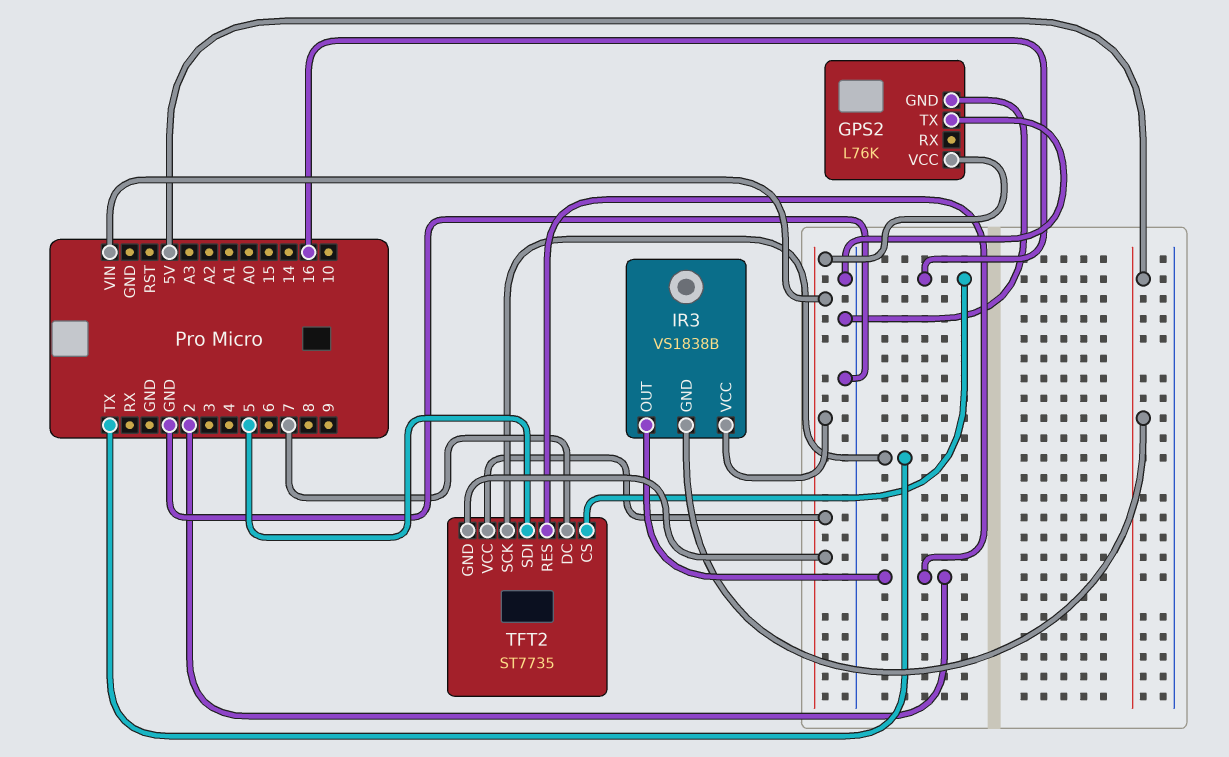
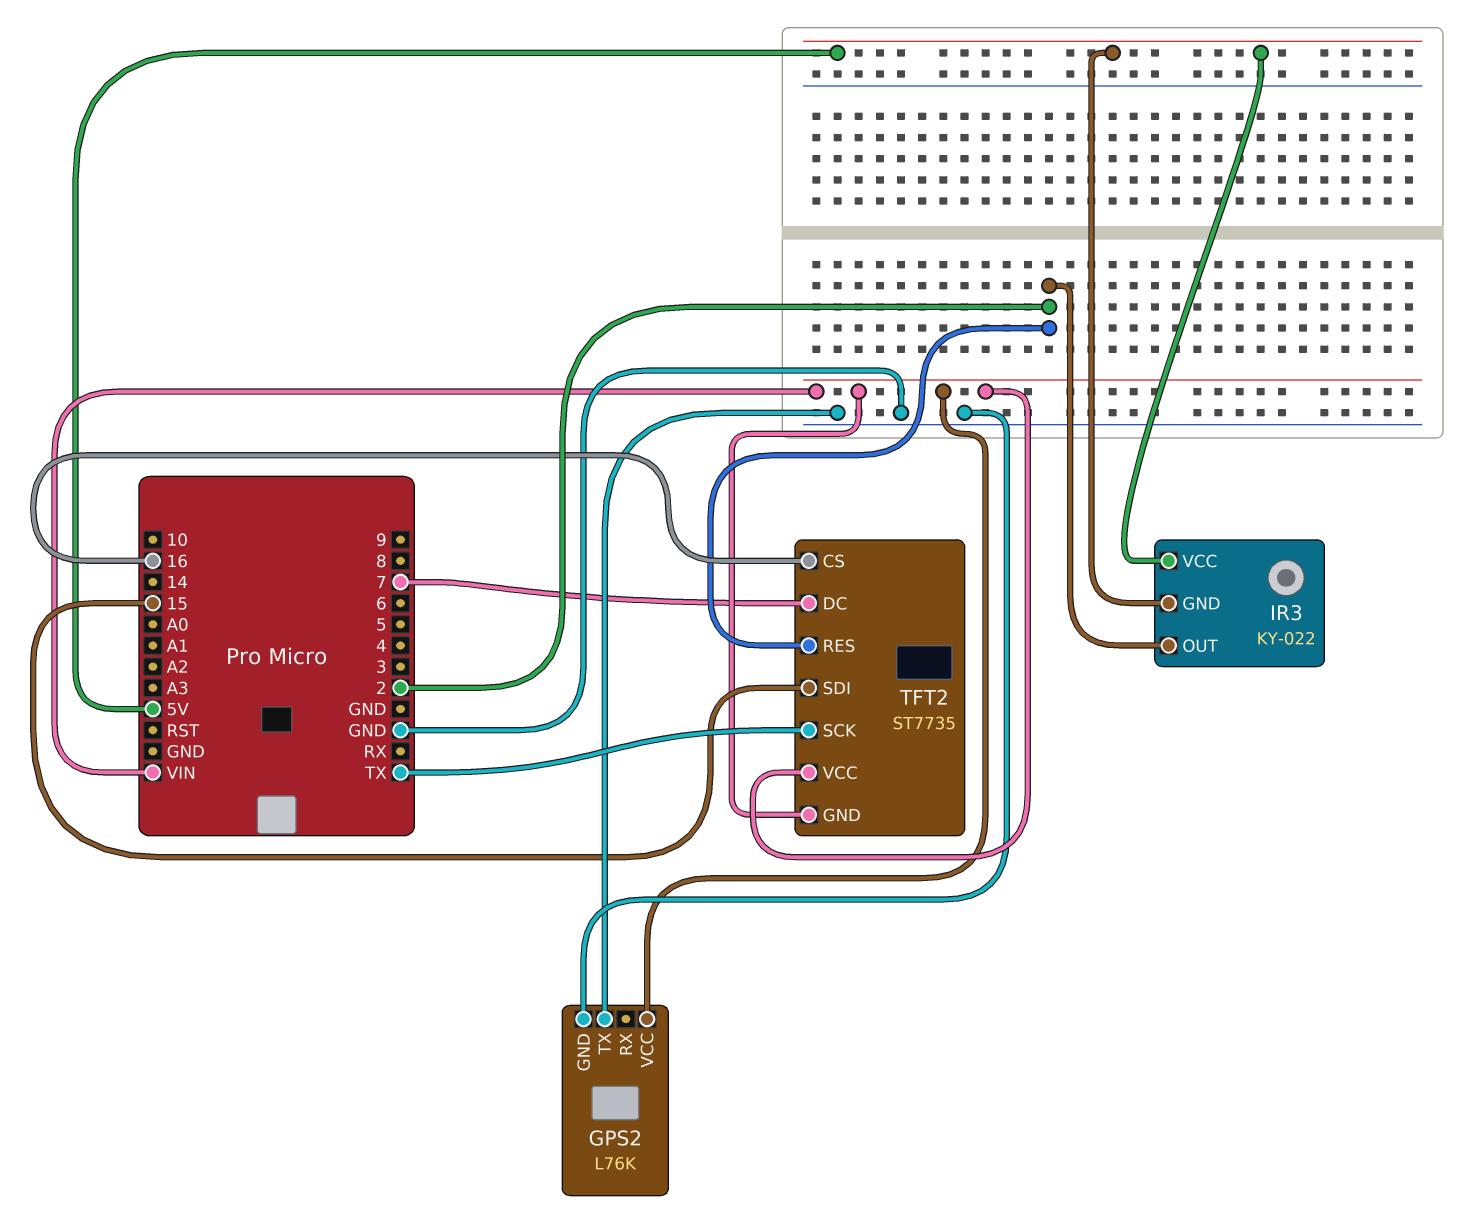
IR3: VS1838B -> KY-022
IR3 pin VCC: VIN -> 5V
TFT2 pin SDI: 5 -> 15

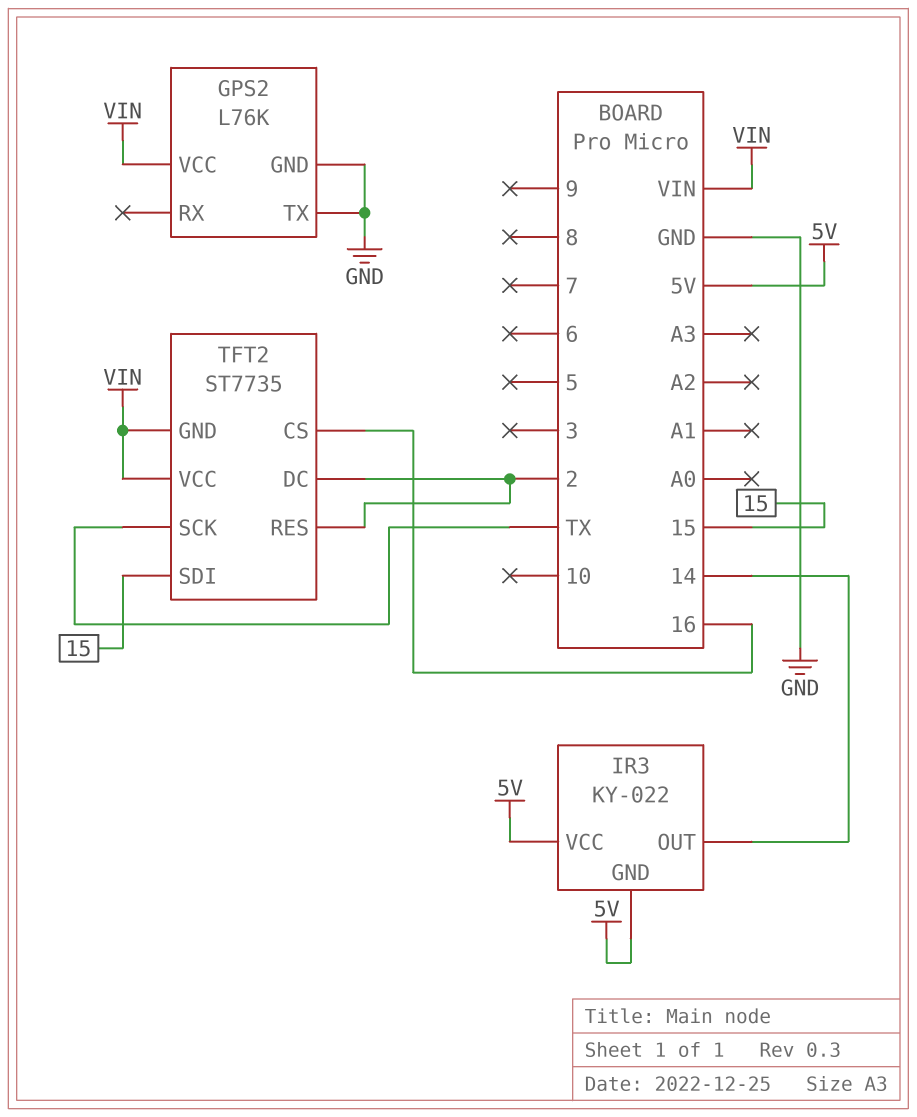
IR3 pin OUT: 2 -> 14
TFT2 pin DC: 7 -> 2

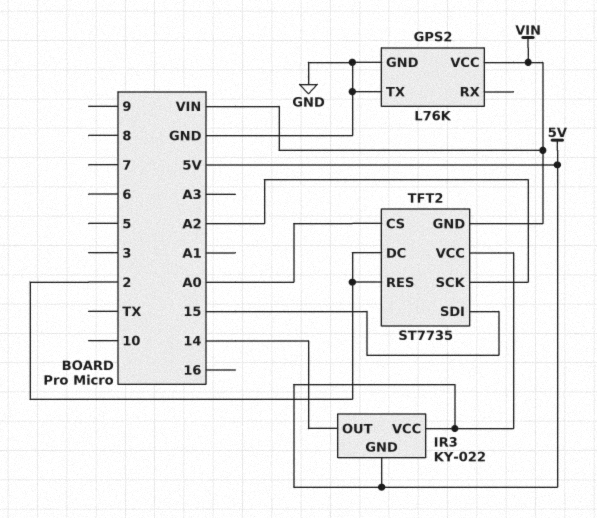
TFT2 pin CS: 16 -> A0
TFT2 pin SCK: TX -> A2
TFT2 pin VCC: VIN -> 5V

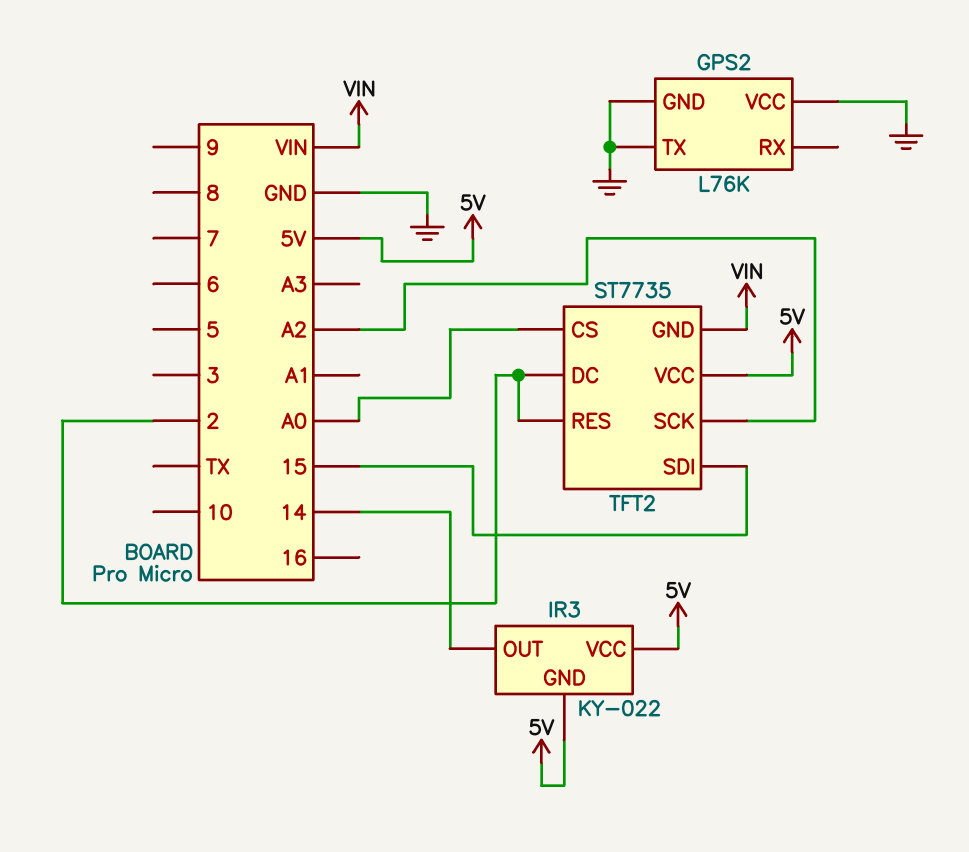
GPS2 pin VCC: VIN -> GND

